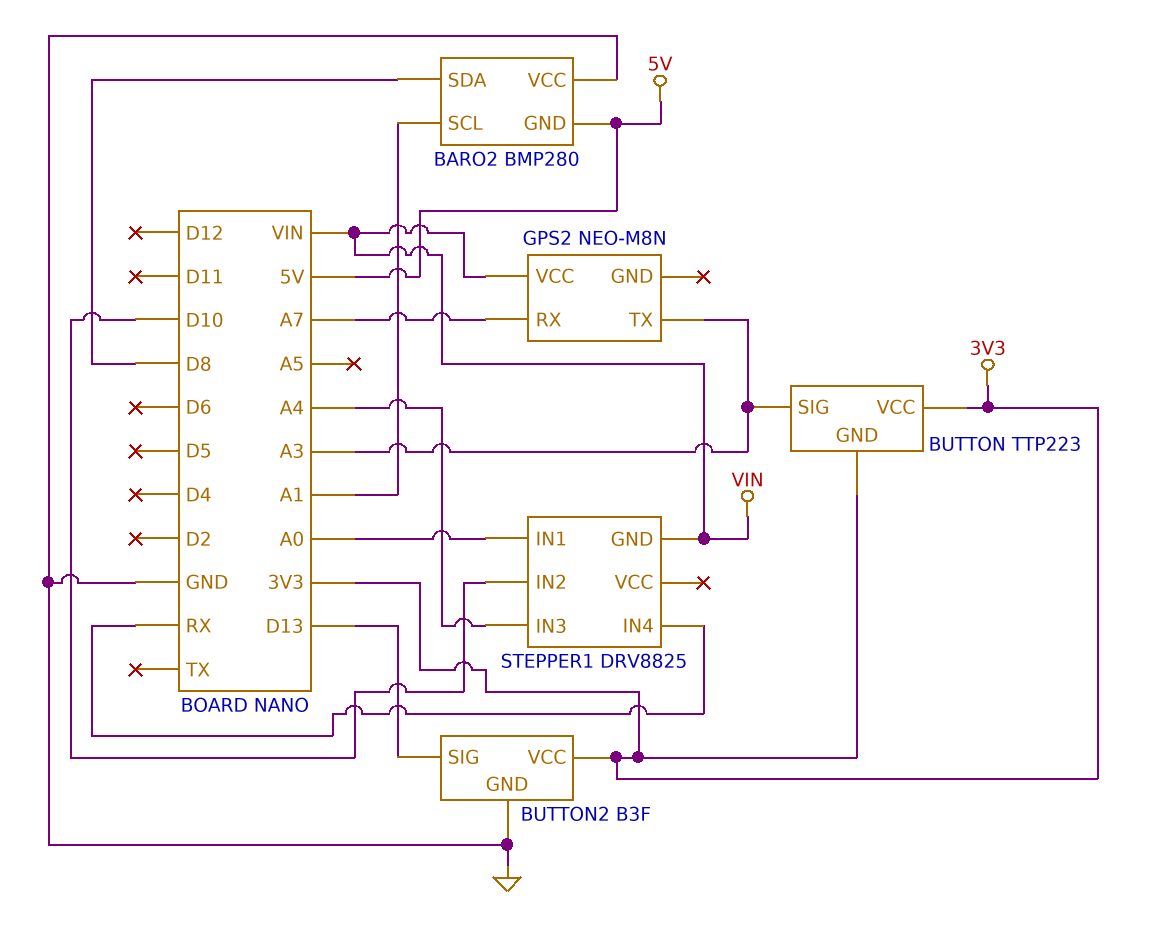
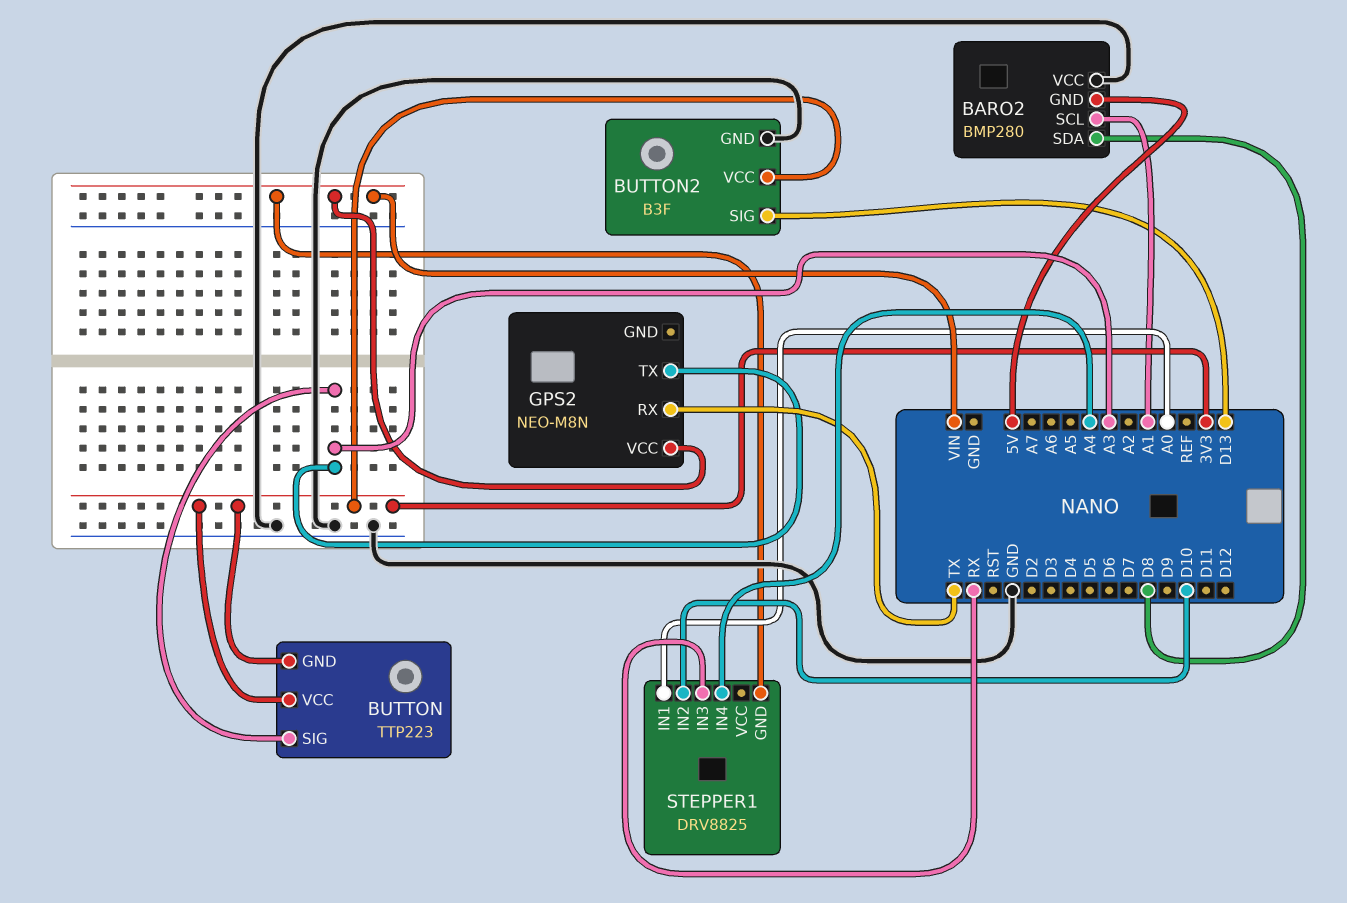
GPS2 pin RX: A7 -> TX
STEPPER1 pin IN3: A4 -> RX
STEPPER1 pin IN4: RX -> A4

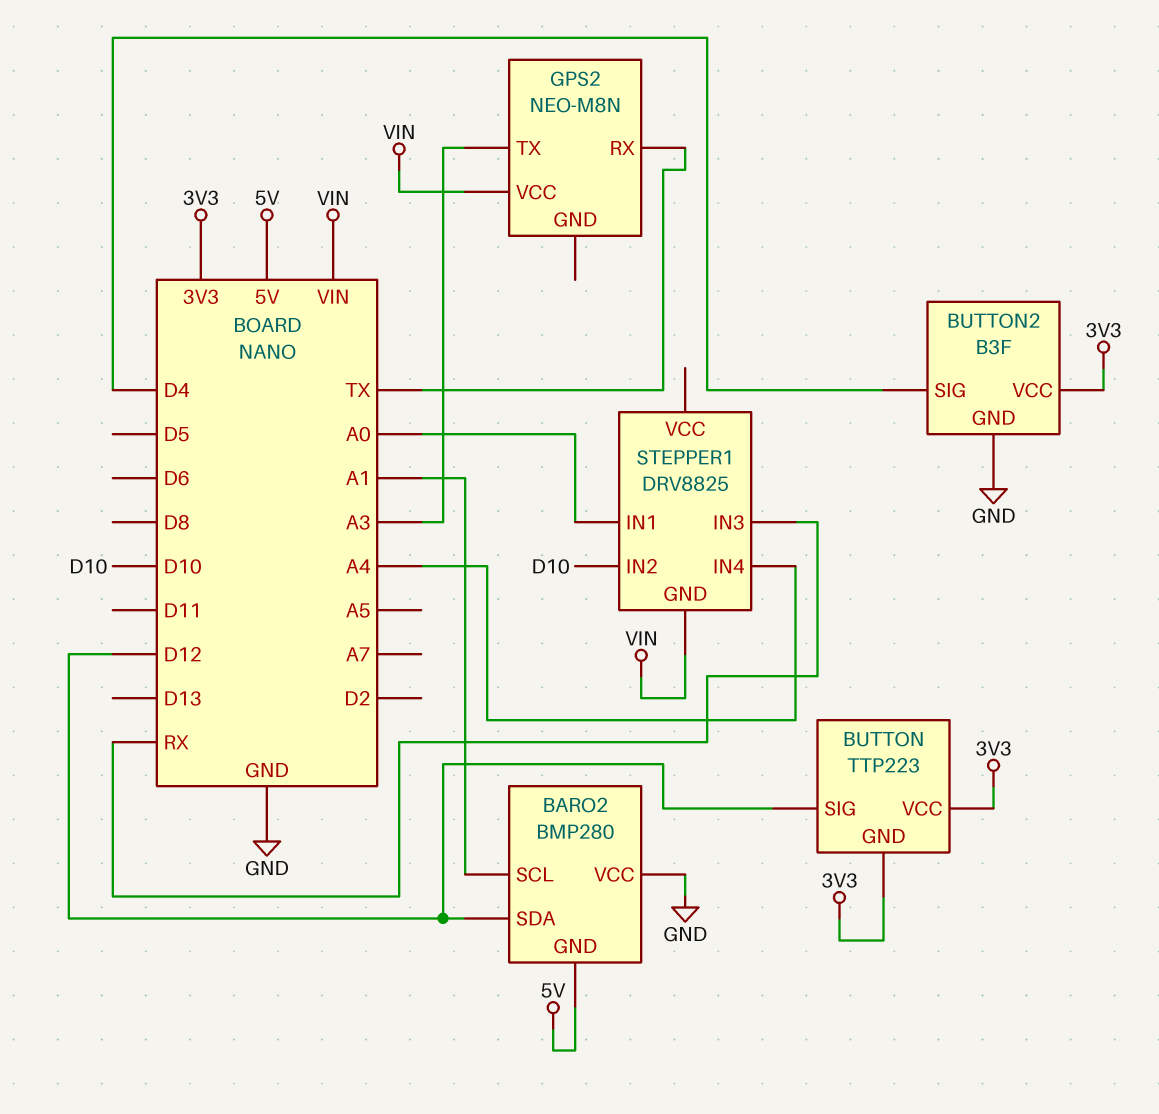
BARO2 pin SDA: D8 -> D12
BUTTON pin SIG: A3 -> D12
BUTTON2 pin SIG: D13 -> D4

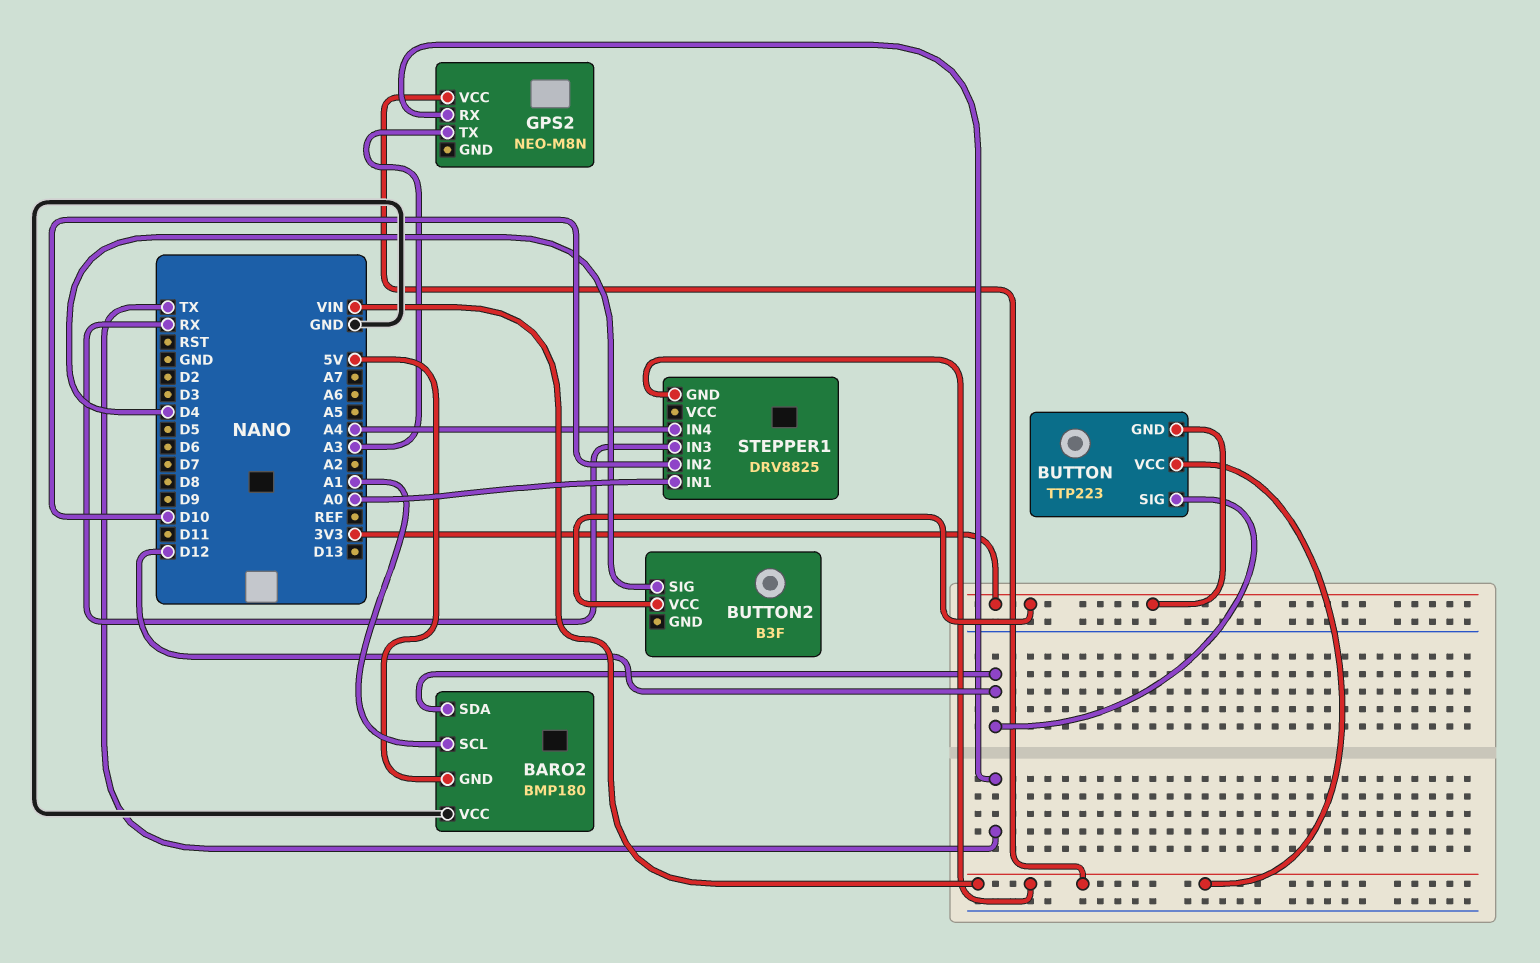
BARO2: BMP280 -> BMP180
BUTTON pin VCC: 3V3 -> VIN
BUTTON2 pin GND: GND -> none

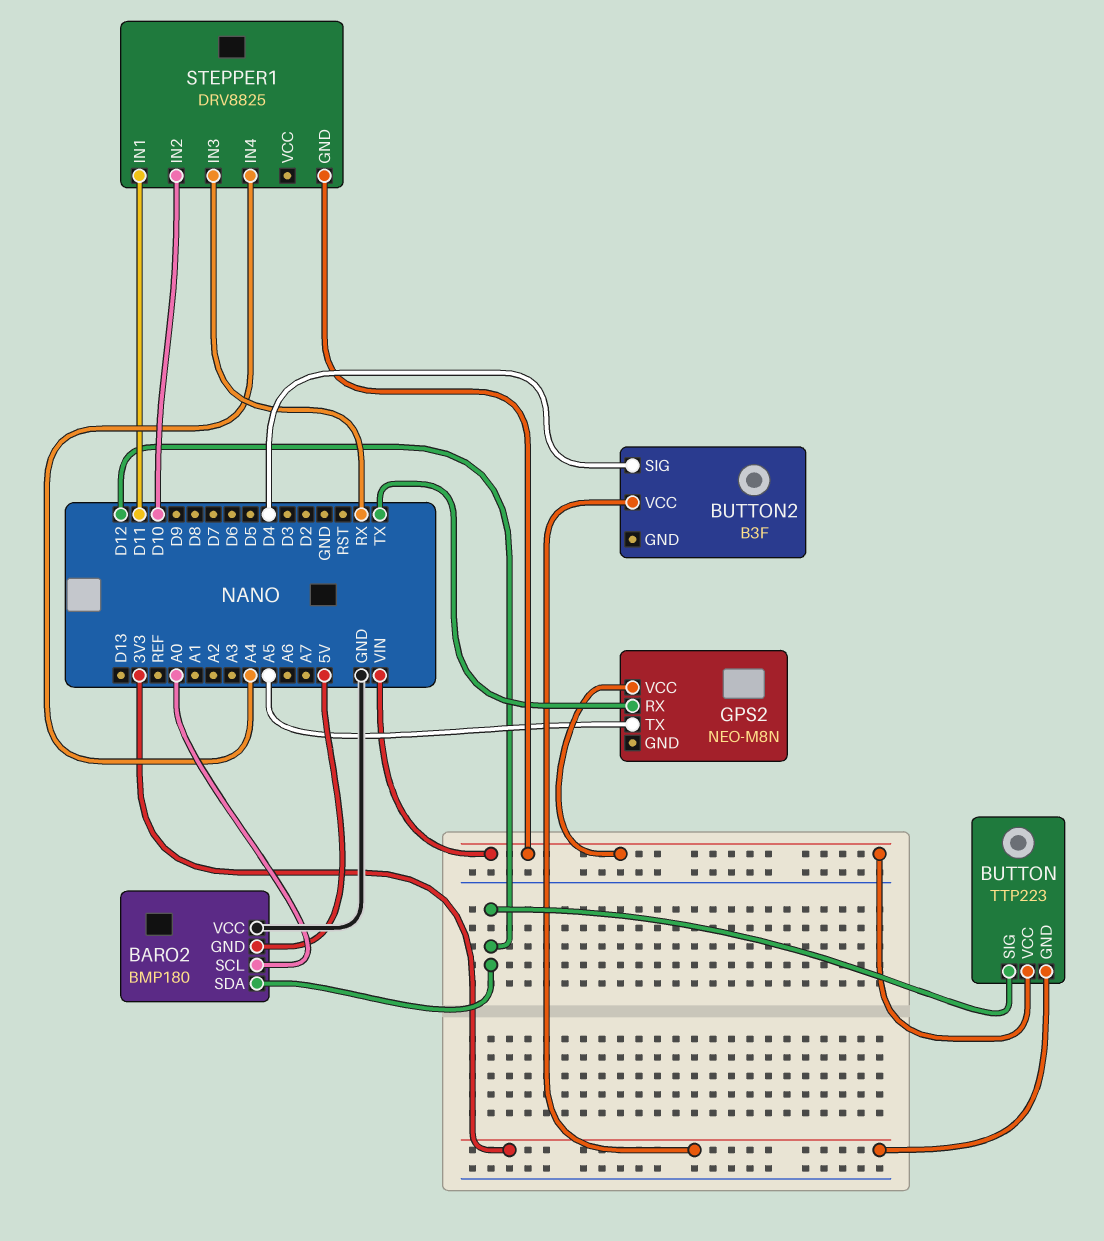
BARO2 pin SCL: A1 -> A0
GPS2 pin TX: A3 -> A5
STEPPER1 pin IN1: A0 -> D11

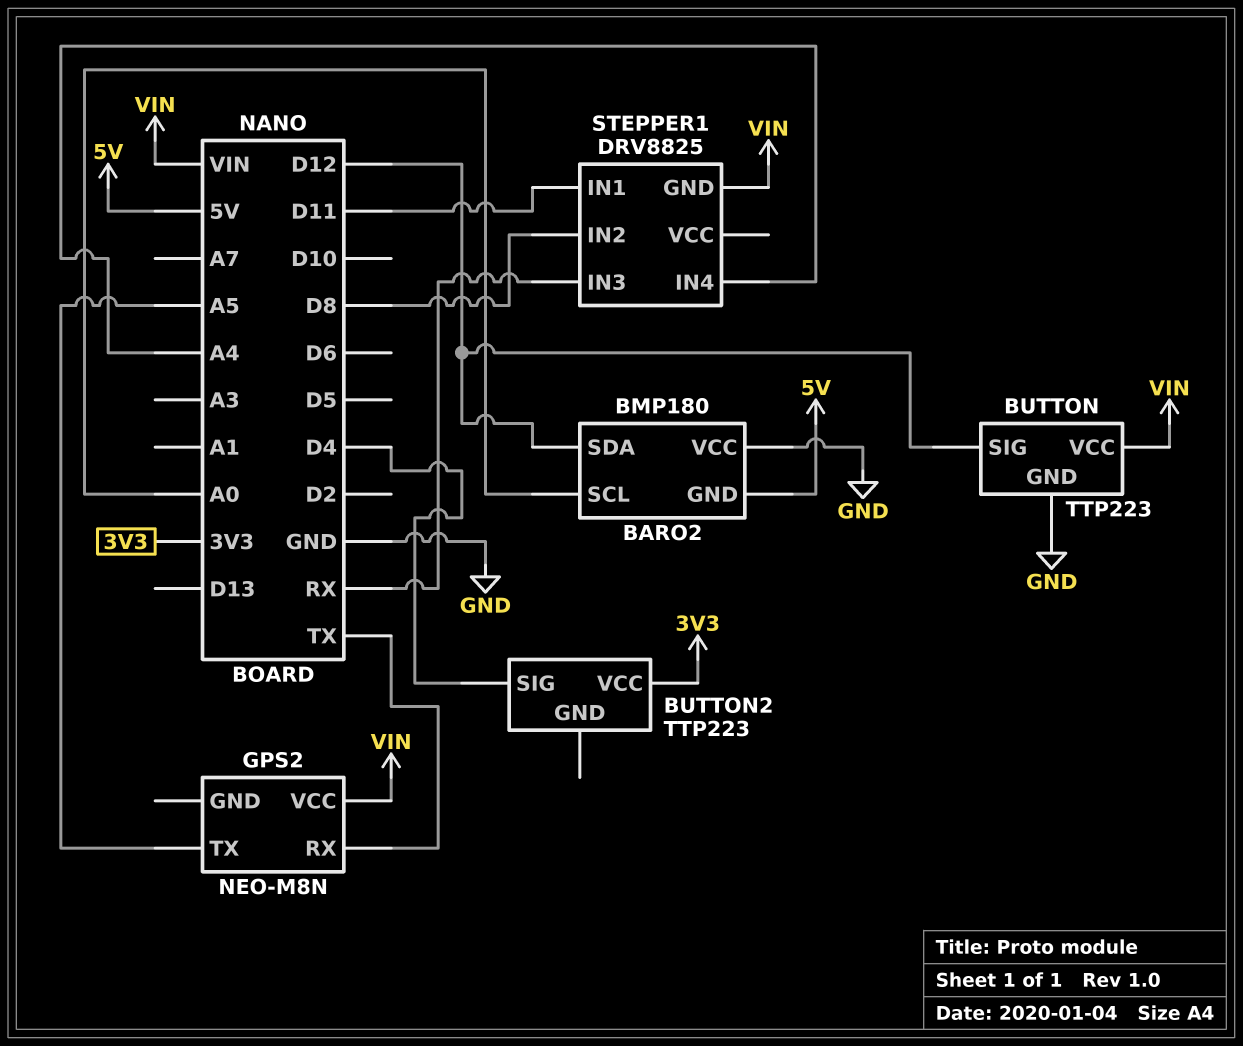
BUTTON pin GND: 3V3 -> GND
BUTTON2: B3F -> TTP223
STEPPER1 pin IN2: D10 -> D8

